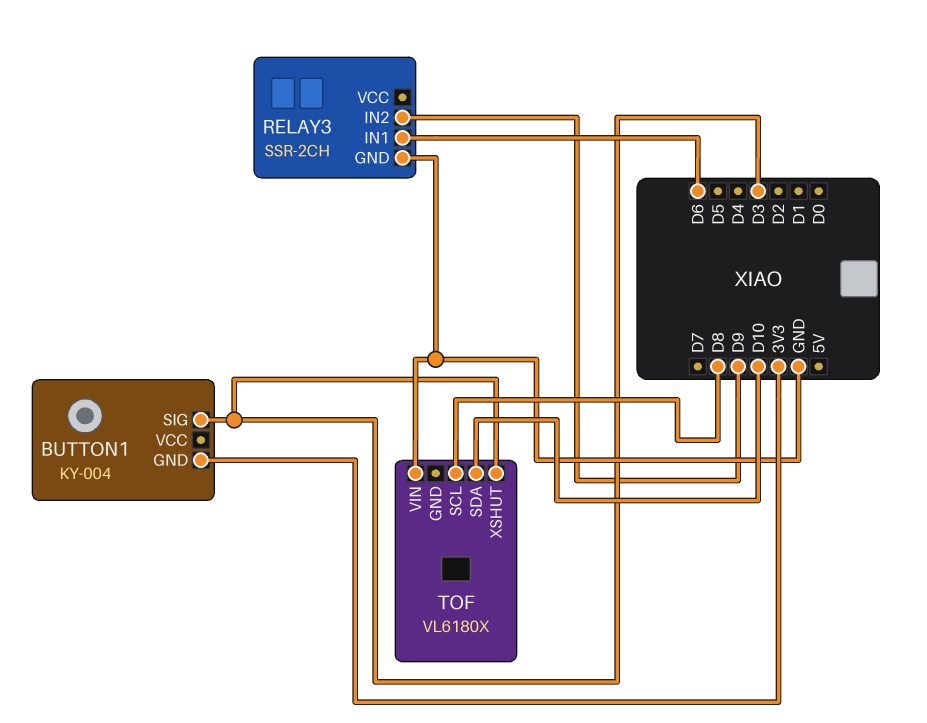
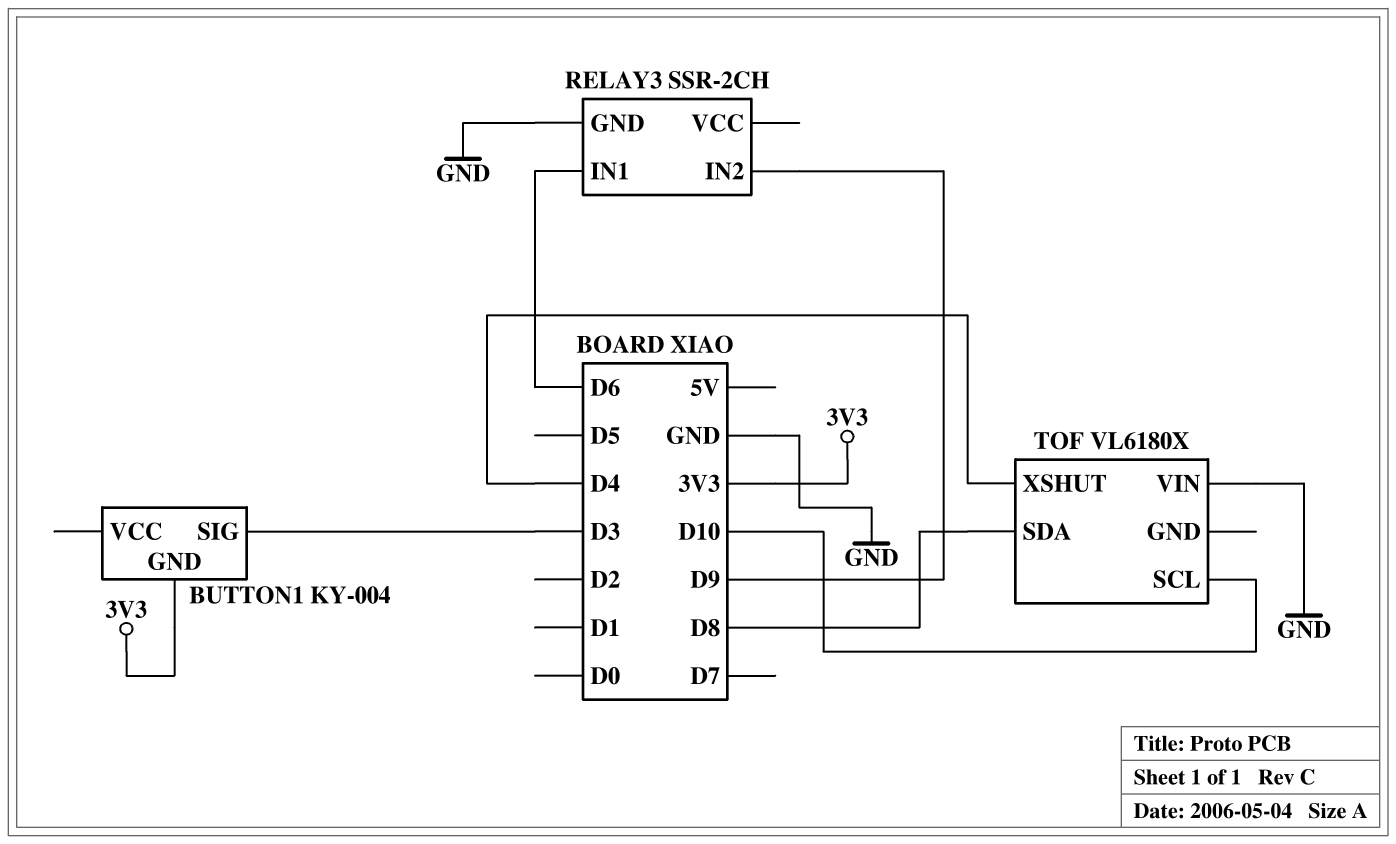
TOF pin SCL: D8 -> D10
TOF pin SDA: D10 -> D8
TOF pin XSHUT: D3 -> D4

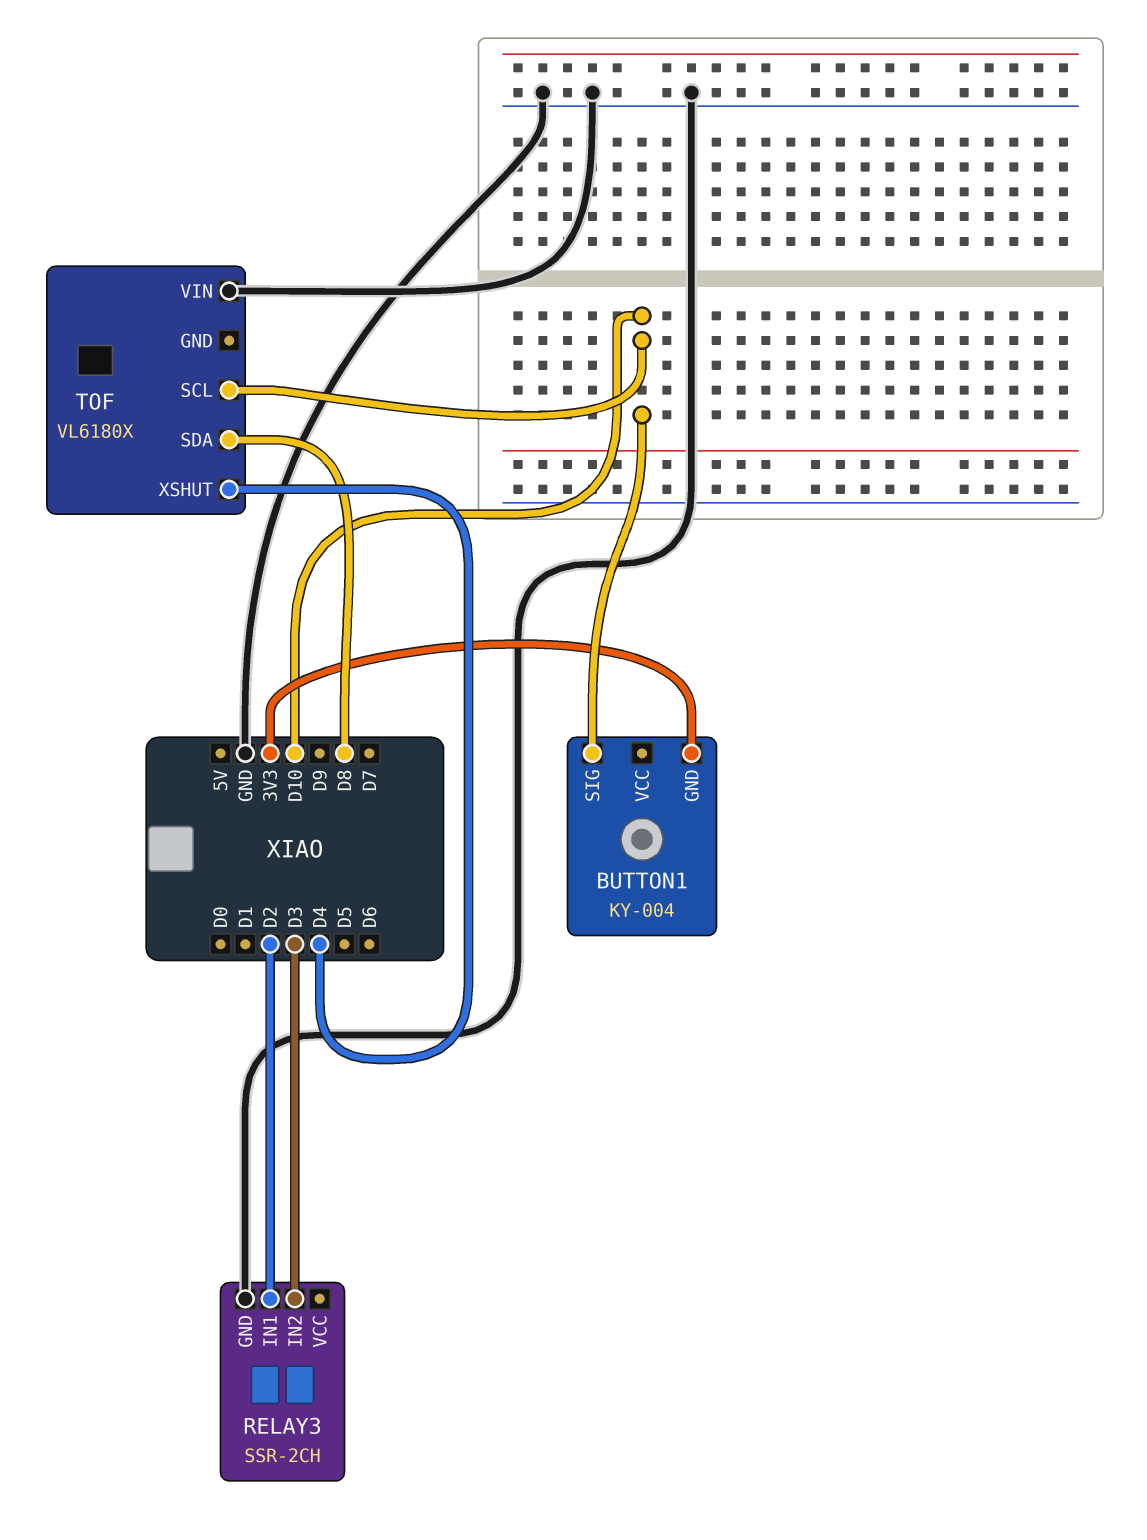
BUTTON1 pin SIG: D3 -> D10
RELAY3 pin IN1: D6 -> D2
RELAY3 pin IN2: D9 -> D3

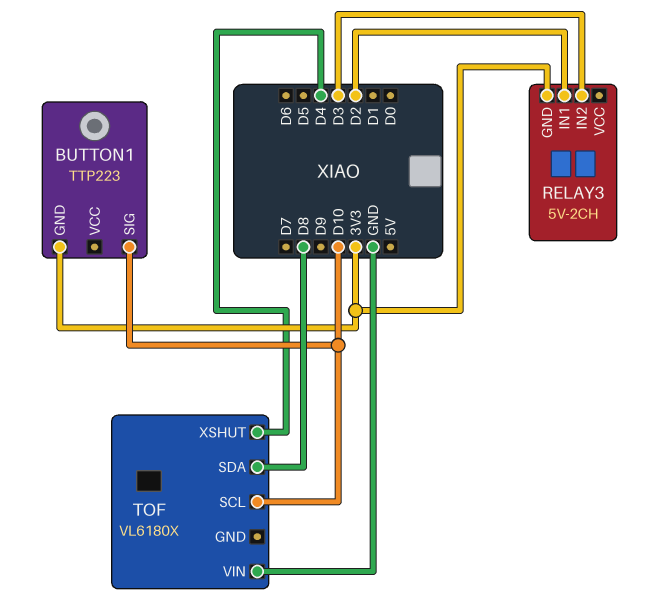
BUTTON1: KY-004 -> TTP223
RELAY3: SSR-2CH -> 5V-2CH
RELAY3 pin GND: GND -> 3V3

